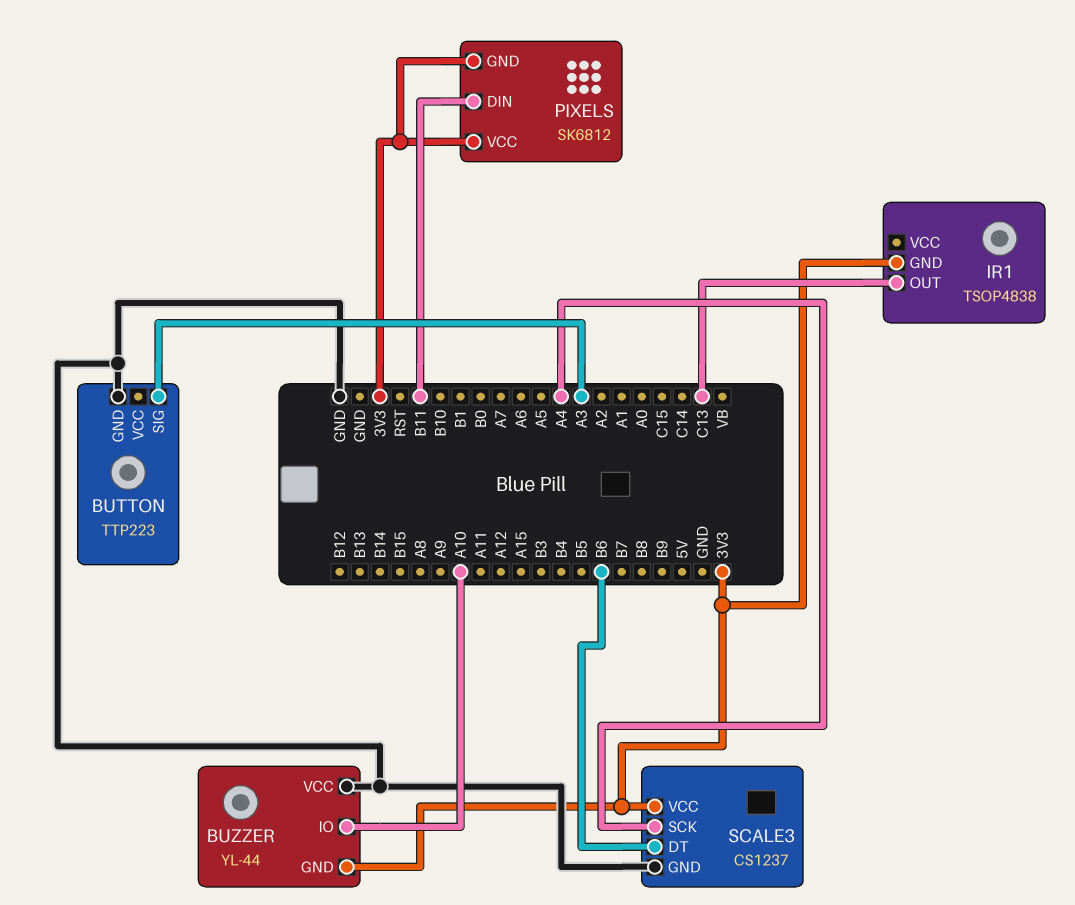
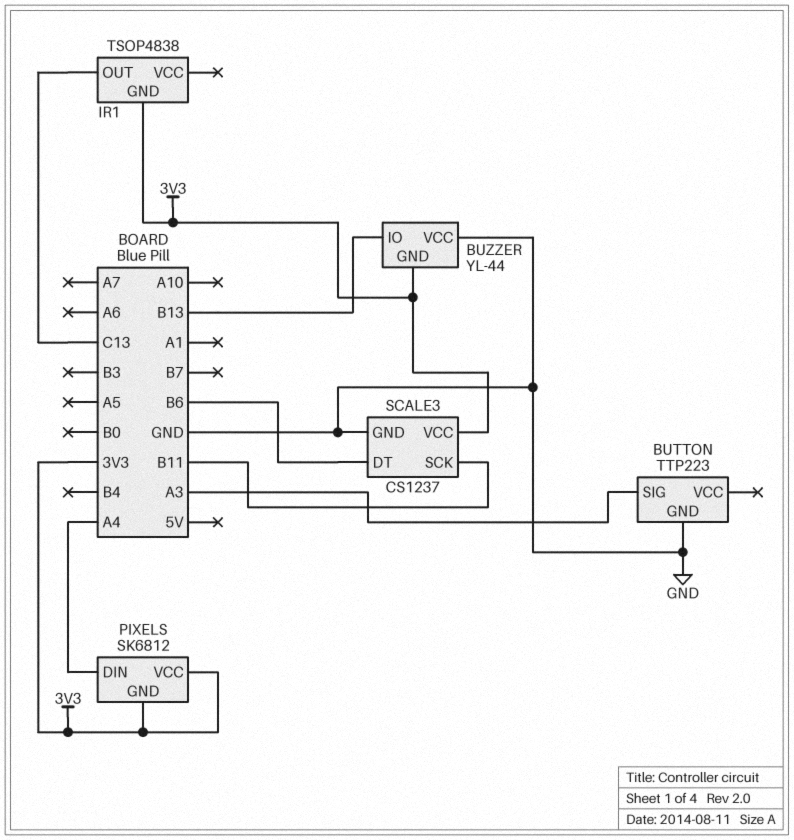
BUZZER pin IO: A10 -> B13
PIXELS pin DIN: B11 -> A4
SCALE3 pin SCK: A4 -> B11

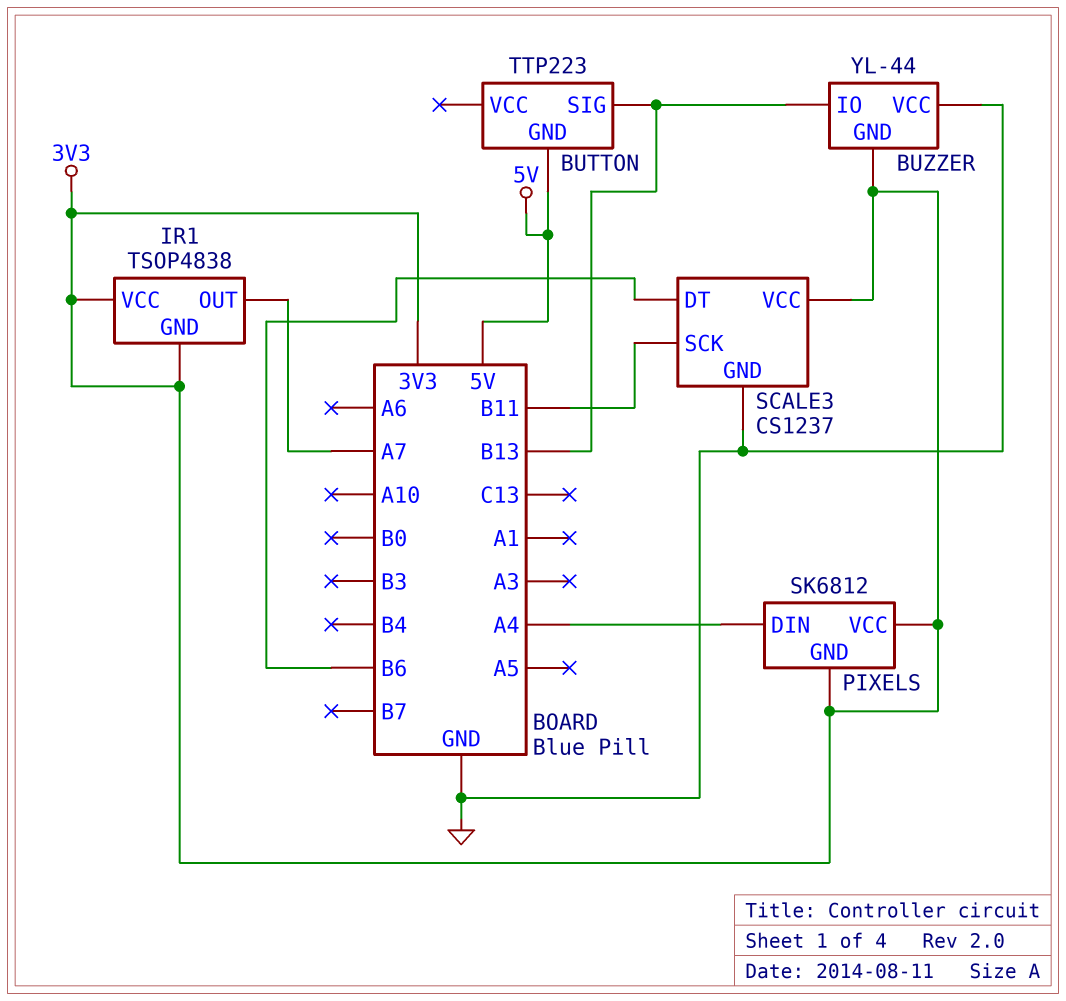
BUTTON pin GND: GND -> 5V
BUTTON pin SIG: A3 -> B13
IR1 pin OUT: C13 -> A7
IR1 pin VCC: none -> 3V3

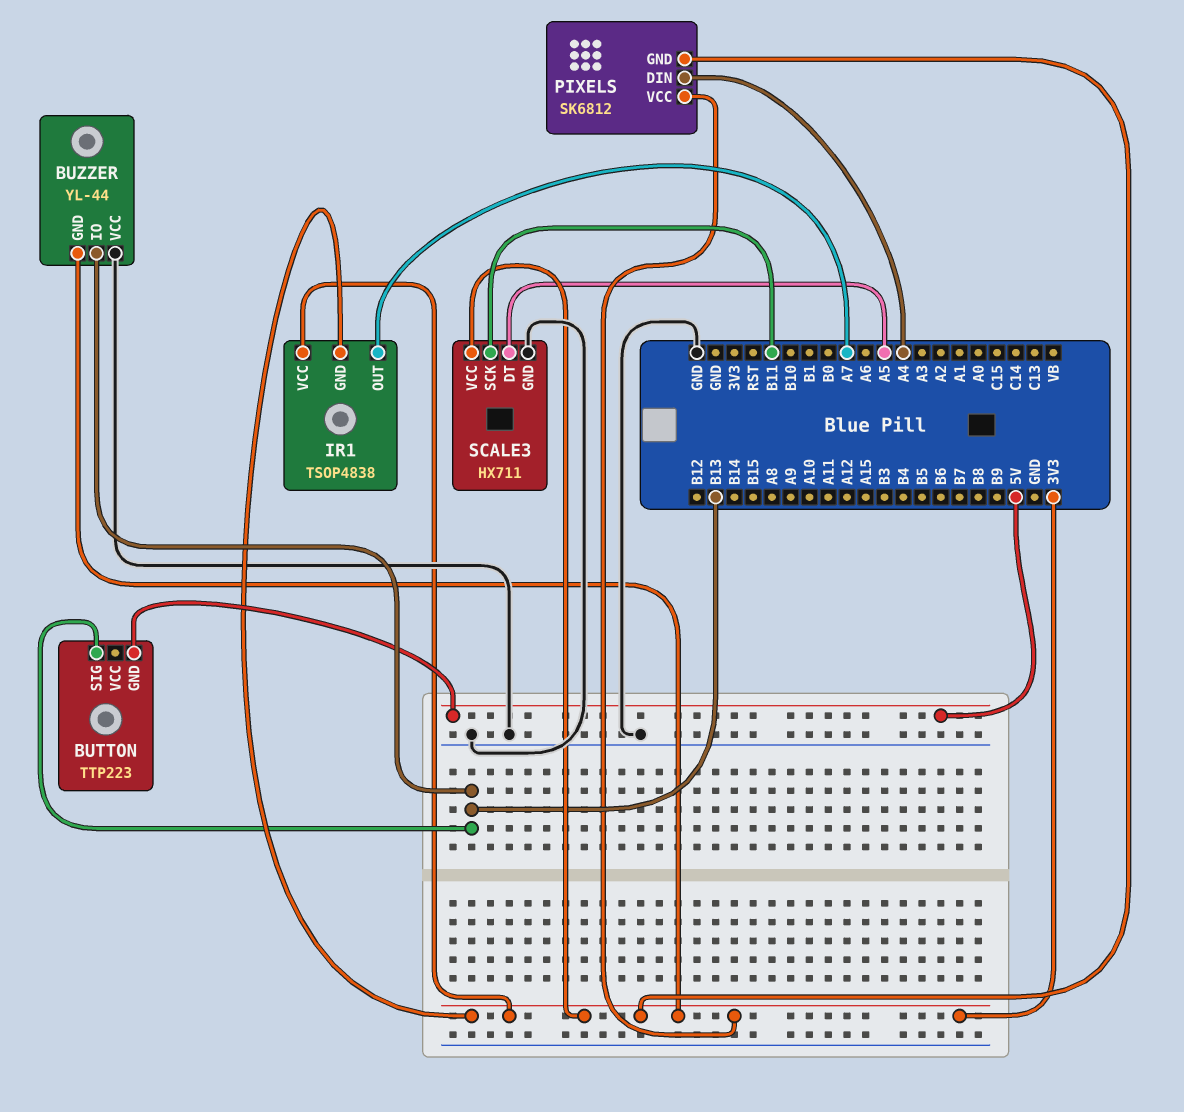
SCALE3: CS1237 -> HX711
SCALE3 pin DT: B6 -> A5

